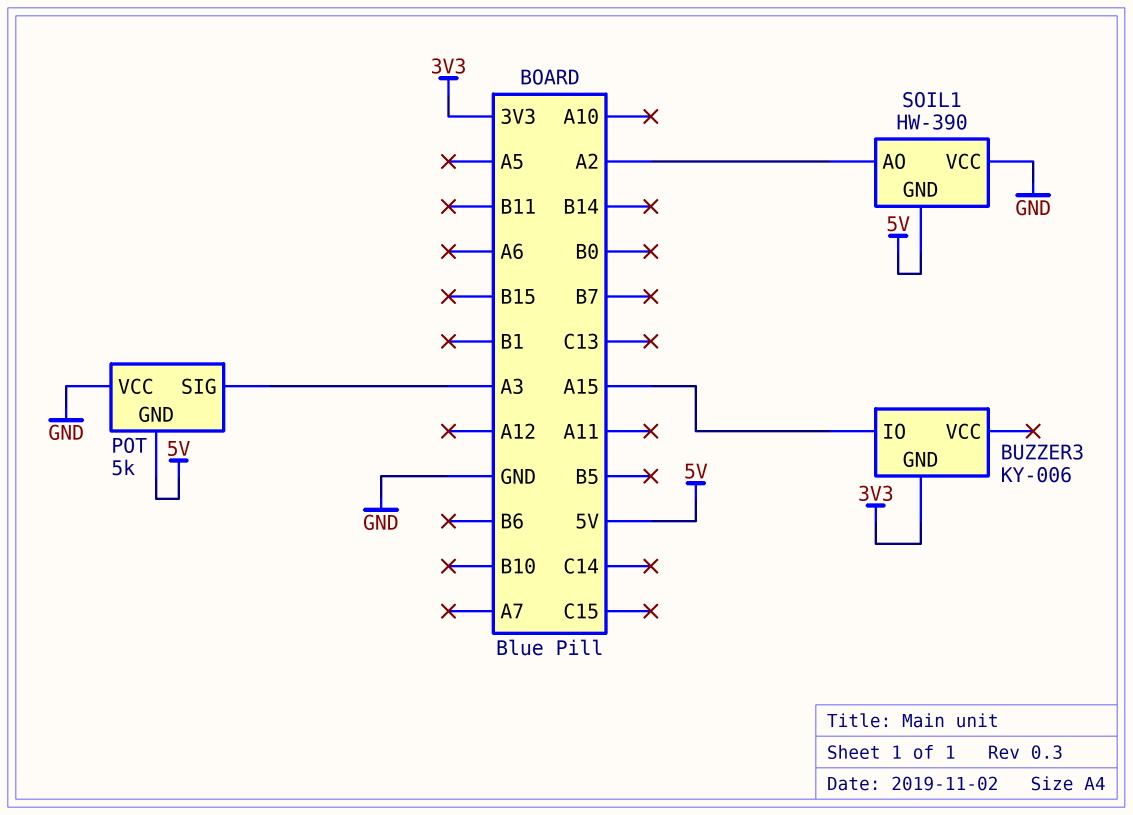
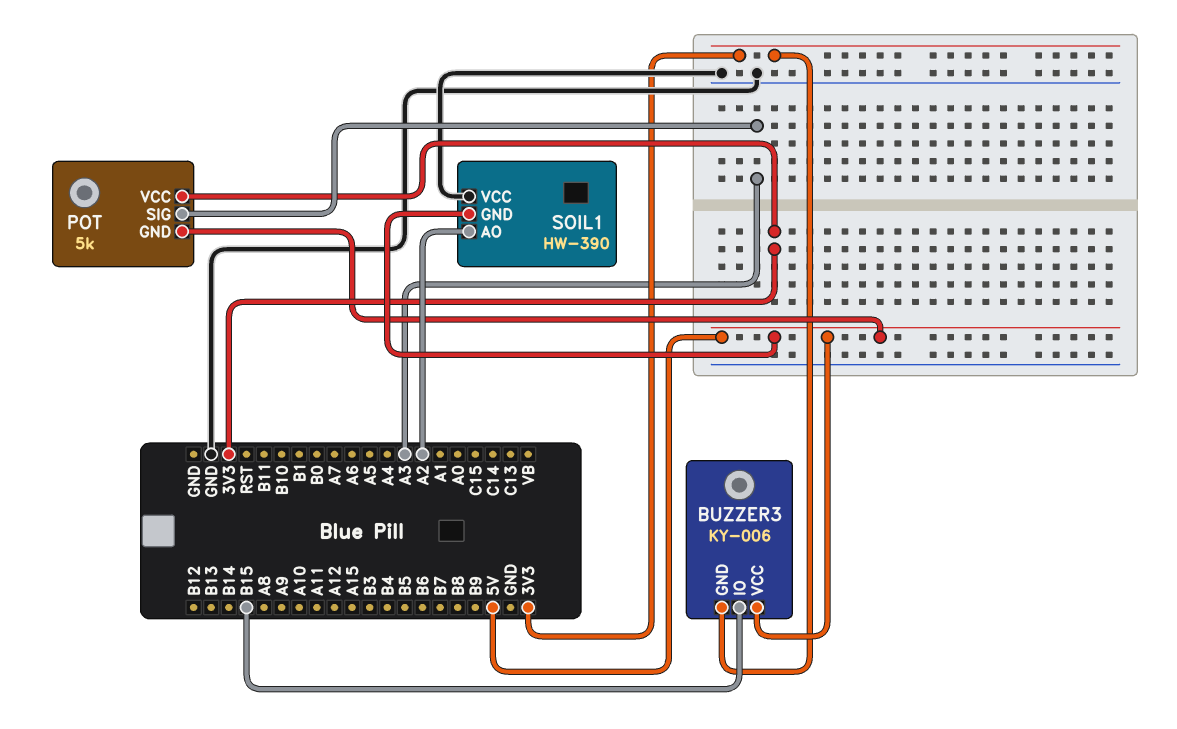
BUZZER3 pin IO: A15 -> B15
BUZZER3 pin VCC: none -> 5V
POT pin VCC: GND -> 3V3

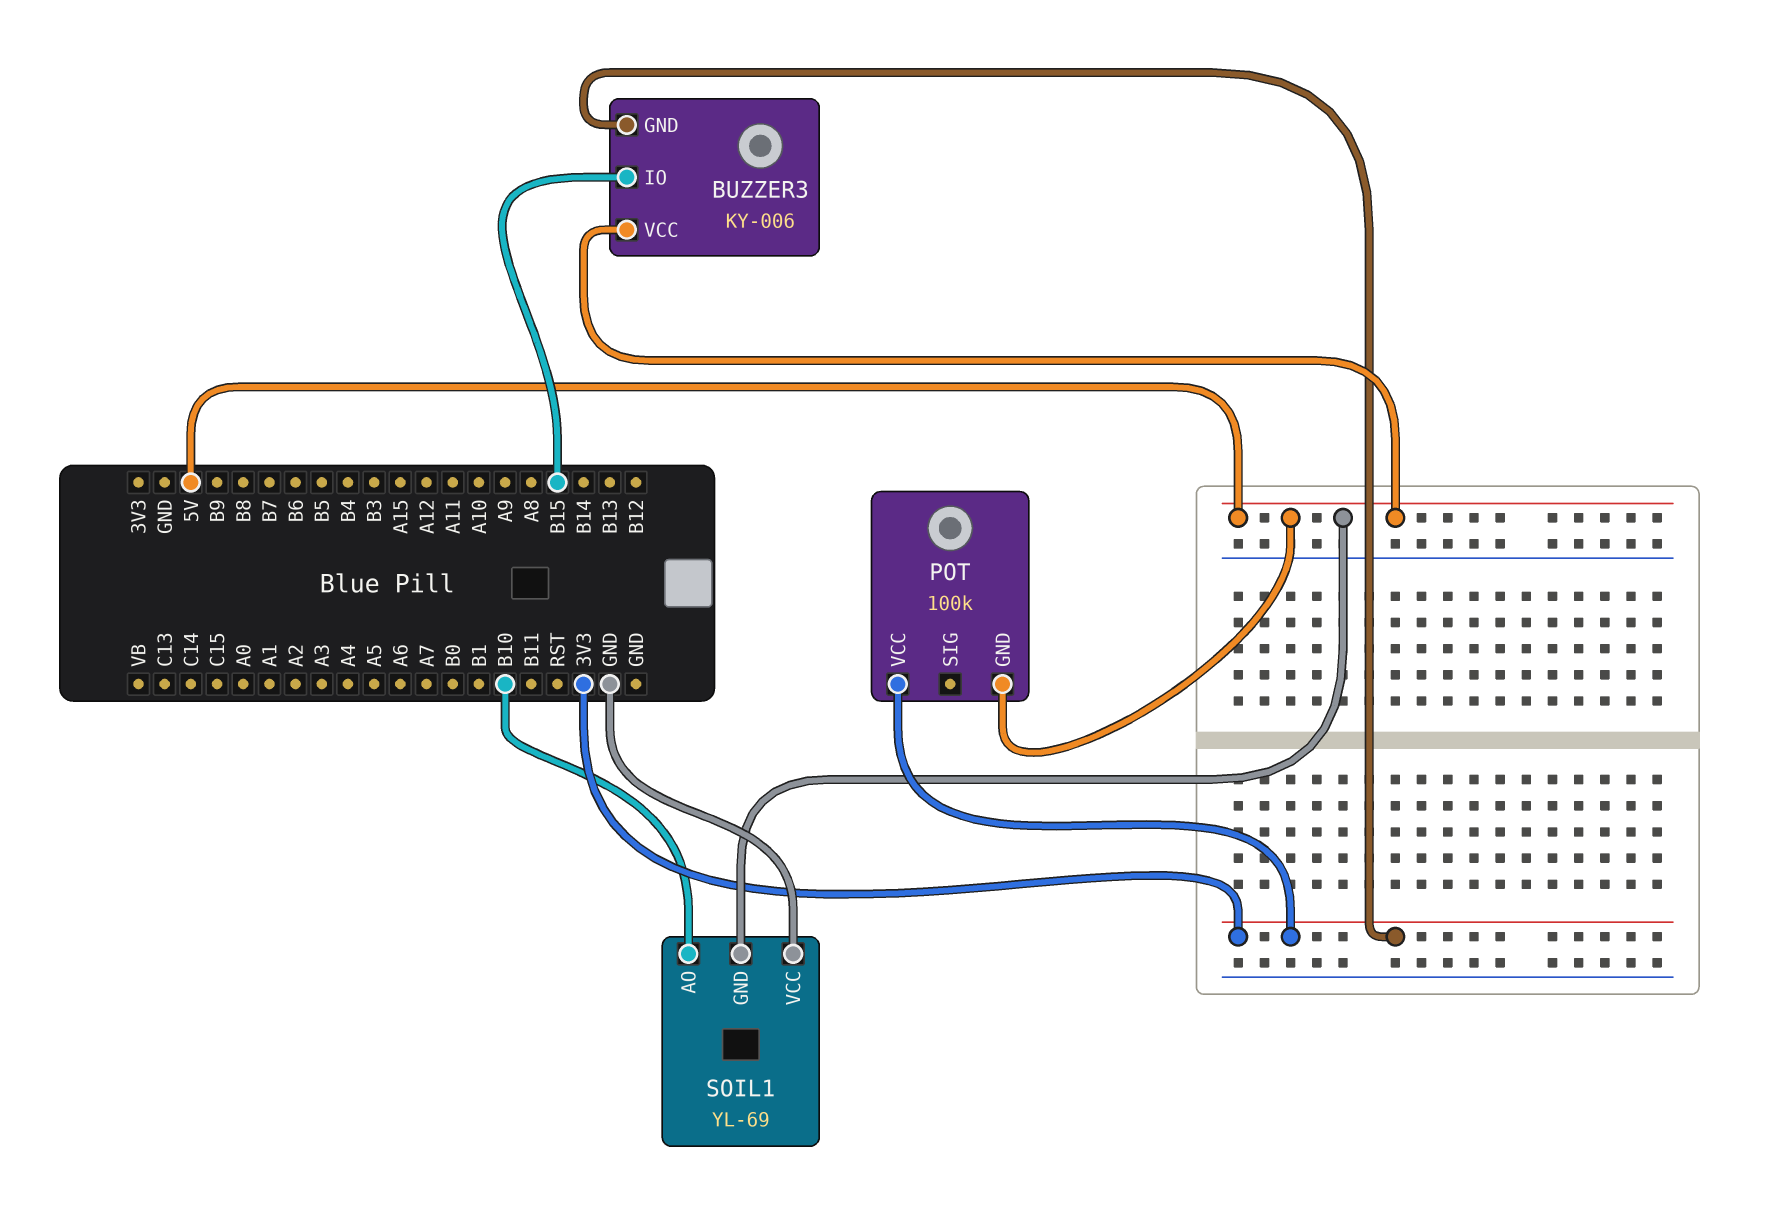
POT: 5k -> 100k
POT pin SIG: A3 -> none
SOIL1: HW-390 -> YL-69
SOIL1 pin AO: A2 -> B10

